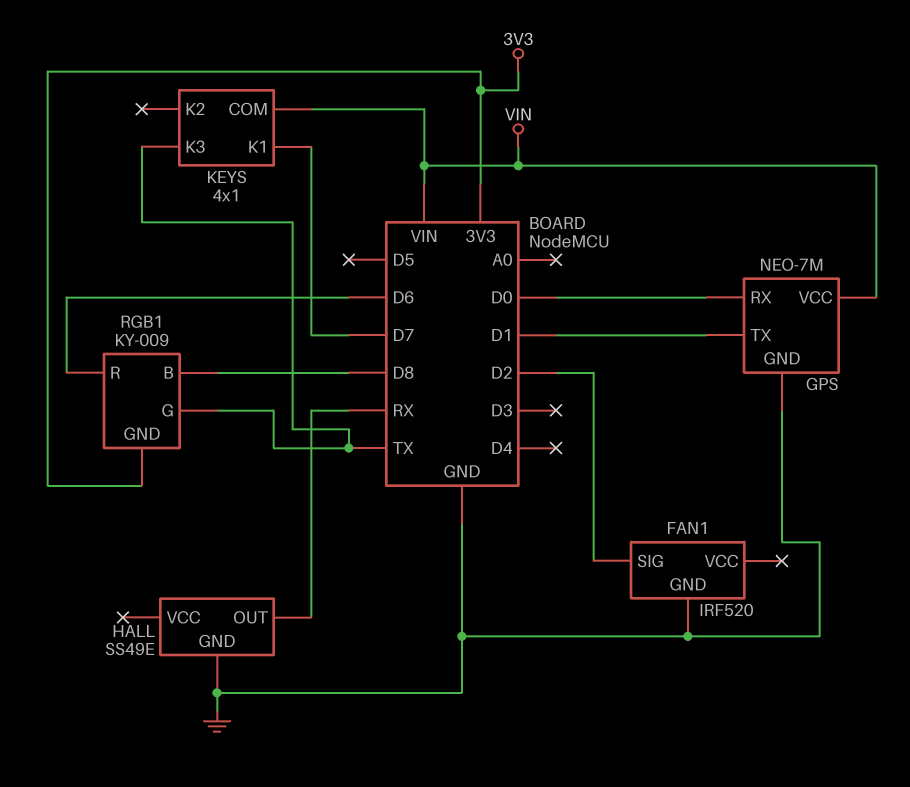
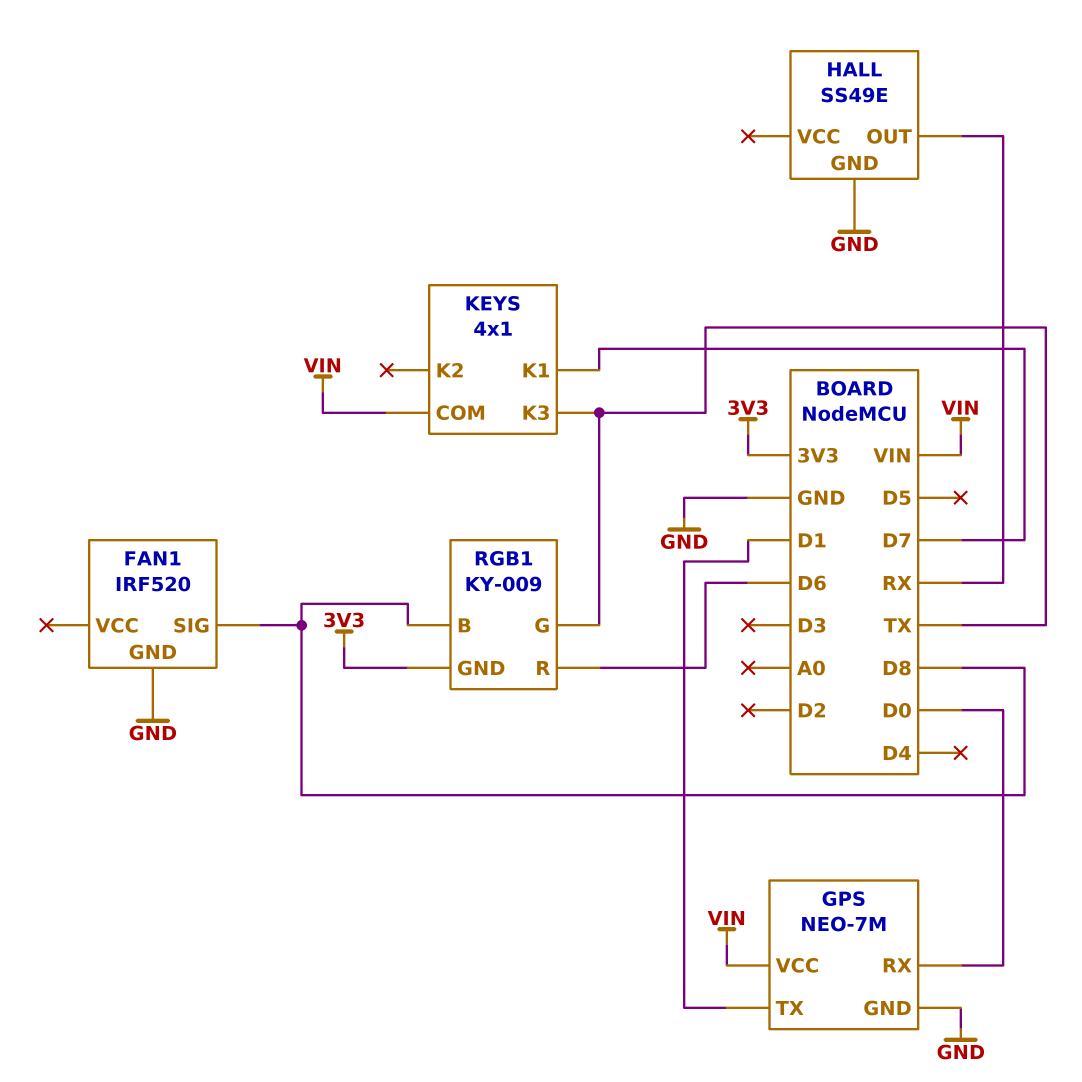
FAN1 pin SIG: D2 -> D8

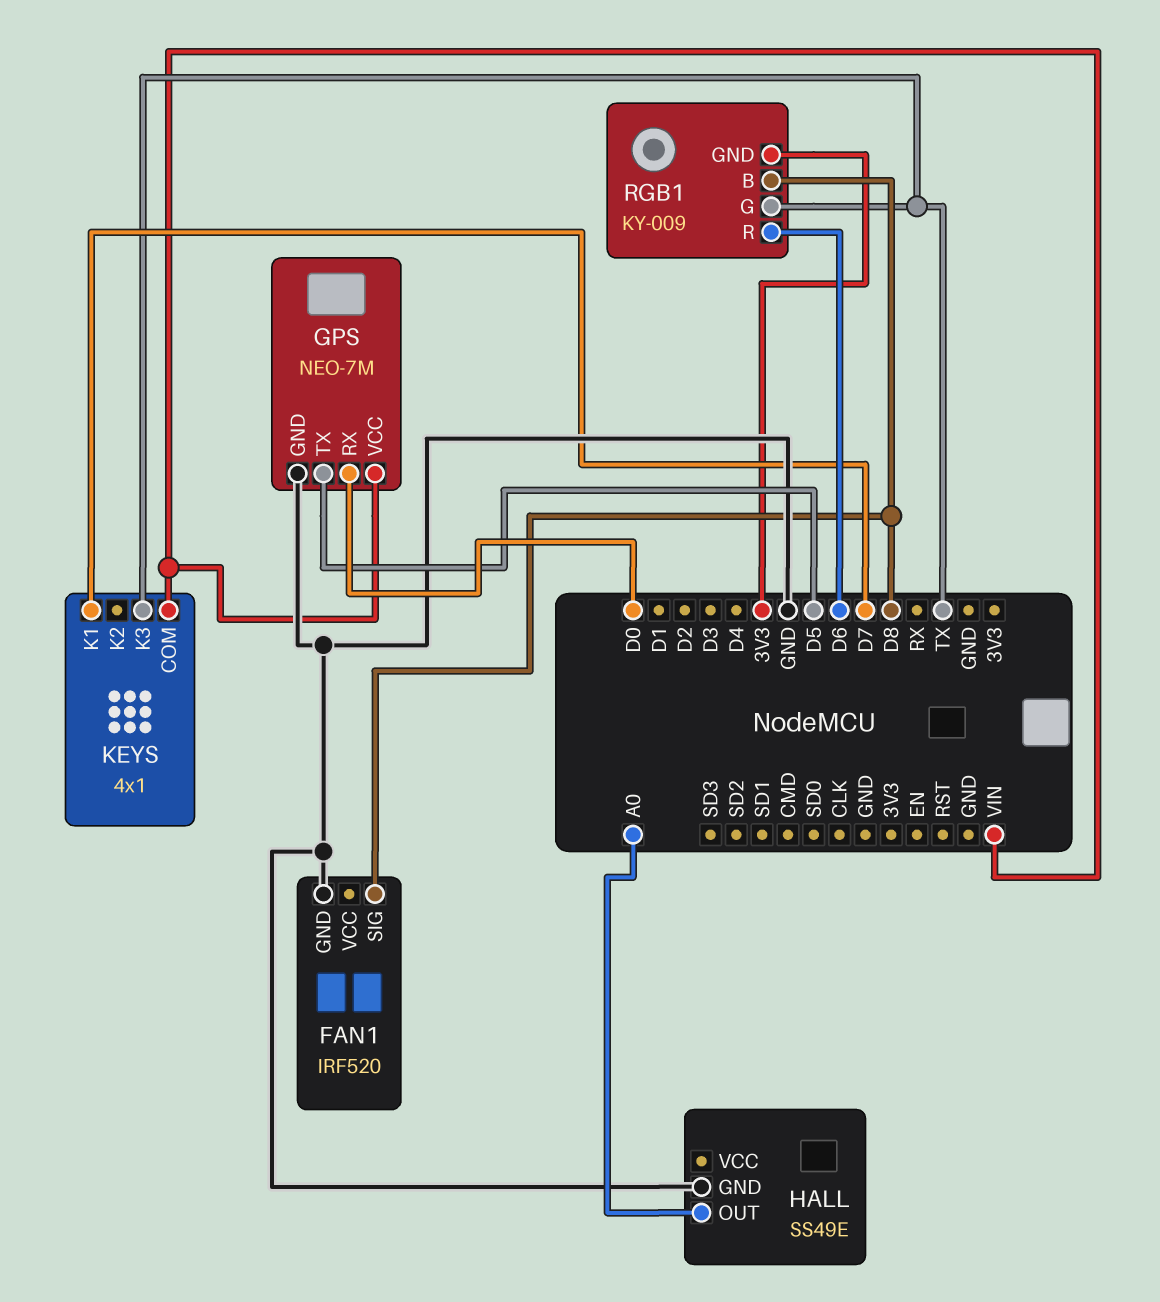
GPS pin TX: D1 -> D5
HALL pin OUT: RX -> A0

